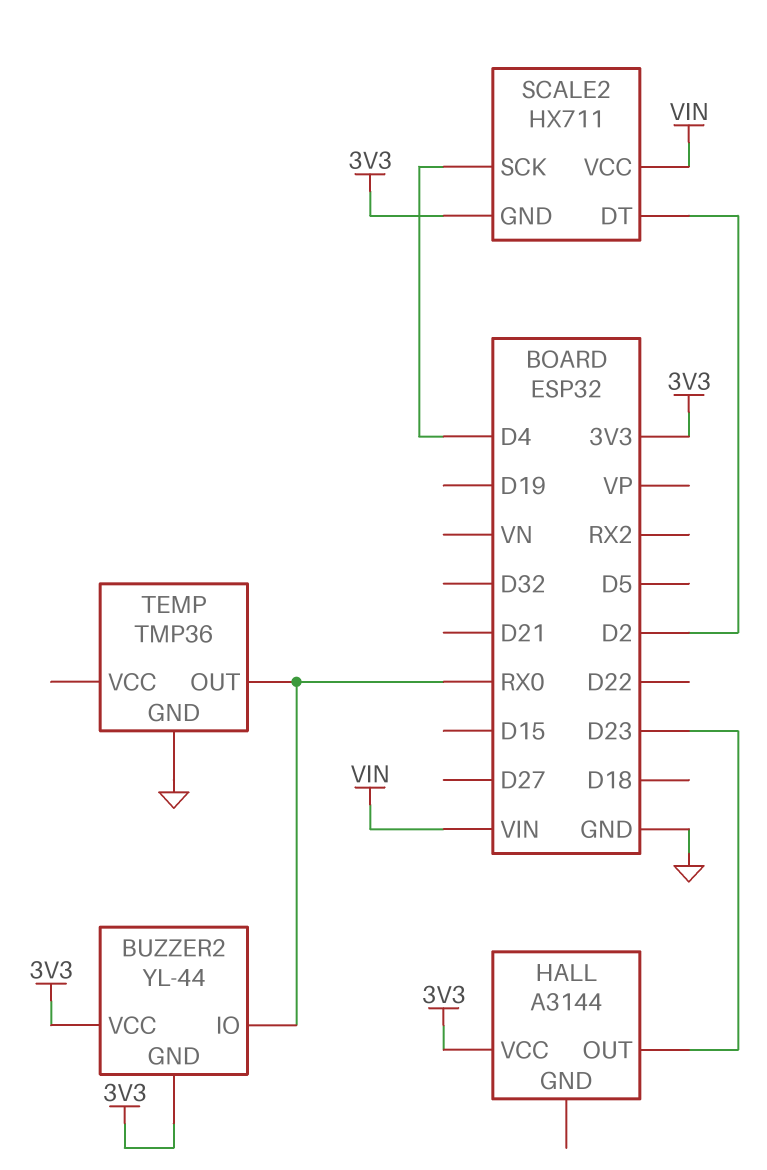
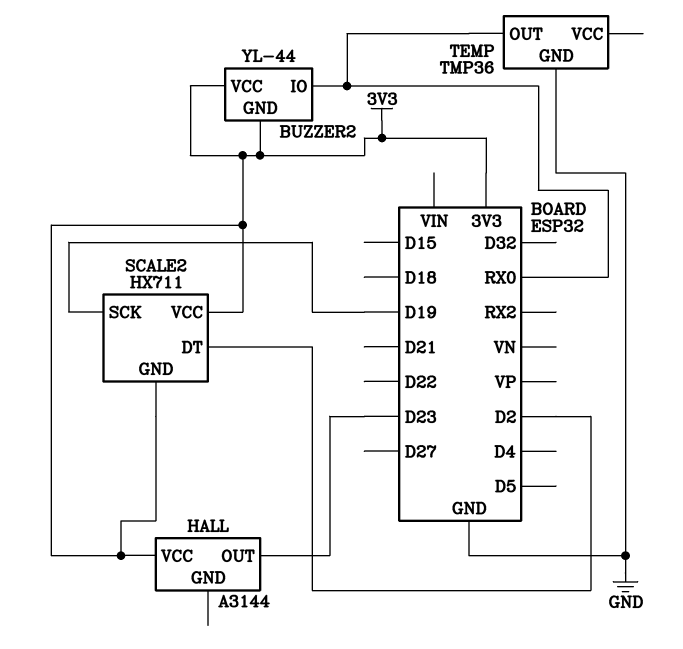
SCALE2 pin SCK: D4 -> D19
SCALE2 pin VCC: VIN -> 3V3

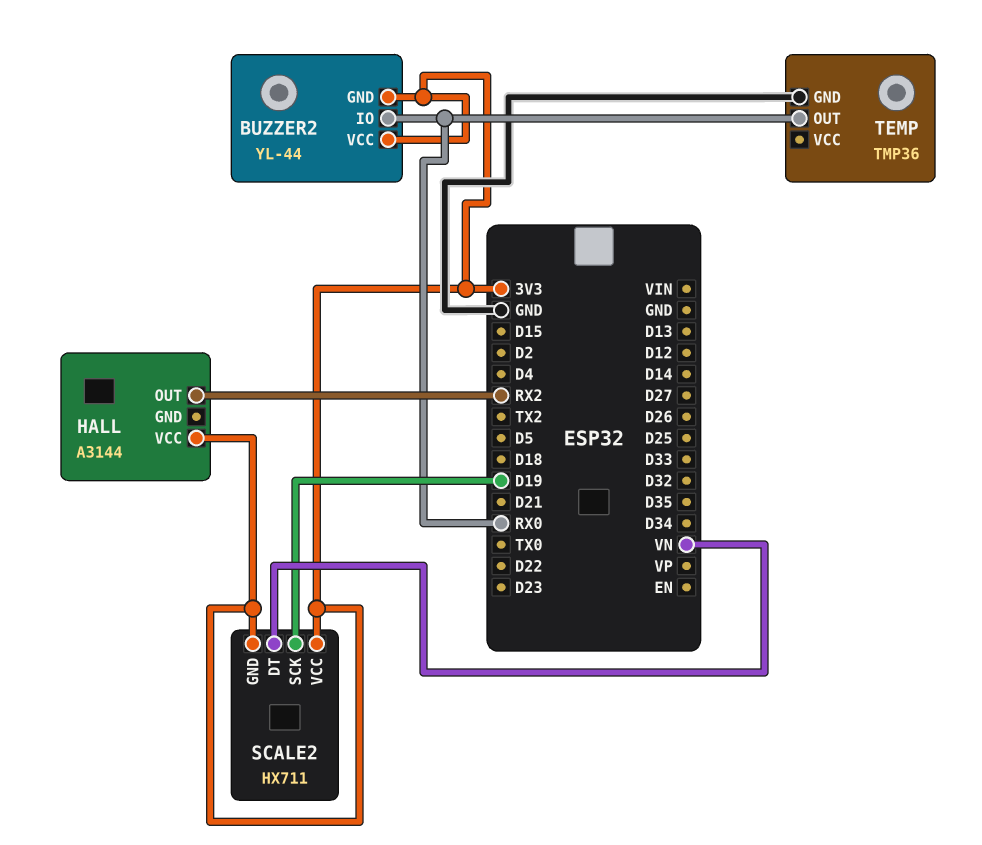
HALL pin OUT: D23 -> RX2
SCALE2 pin DT: D2 -> VN

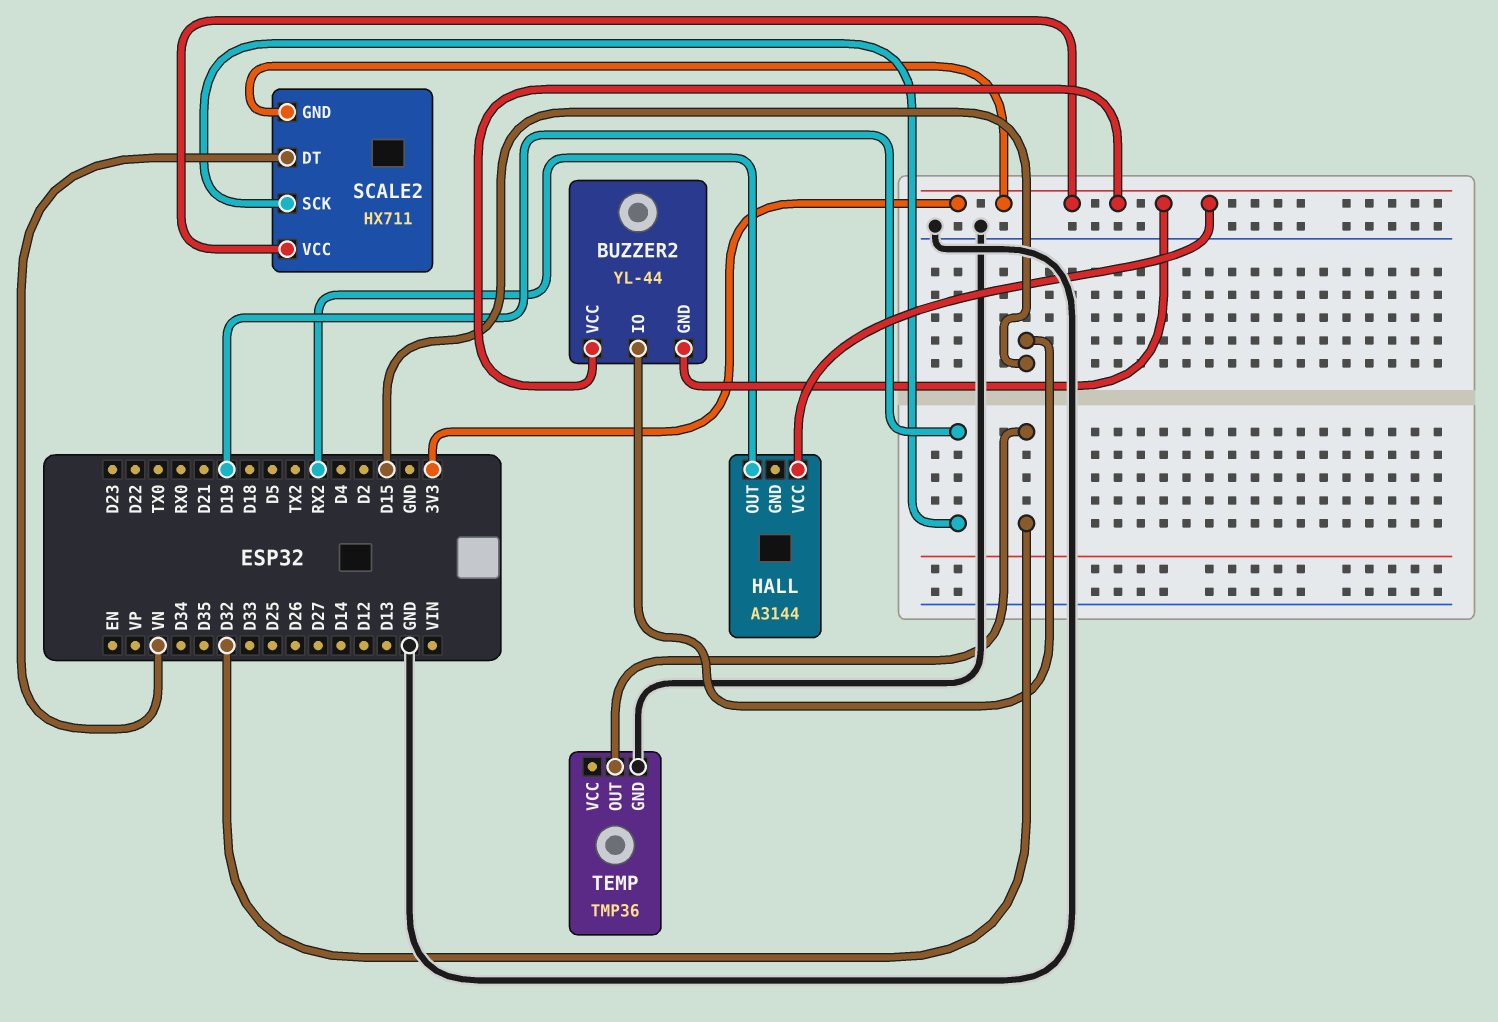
BUZZER2 pin IO: RX0 -> D15
TEMP pin OUT: RX0 -> D32

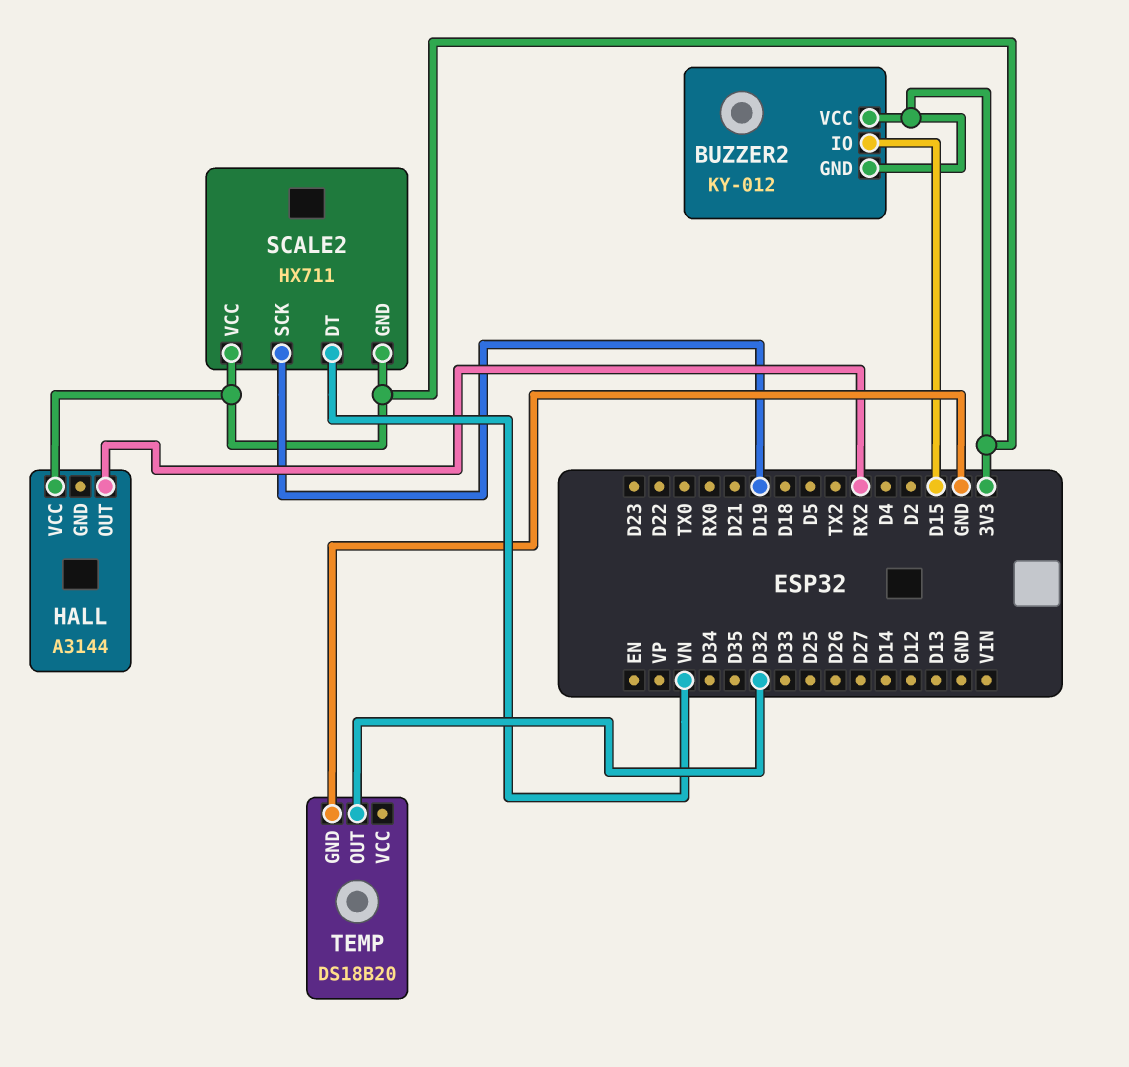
BUZZER2: YL-44 -> KY-012
TEMP: TMP36 -> DS18B20

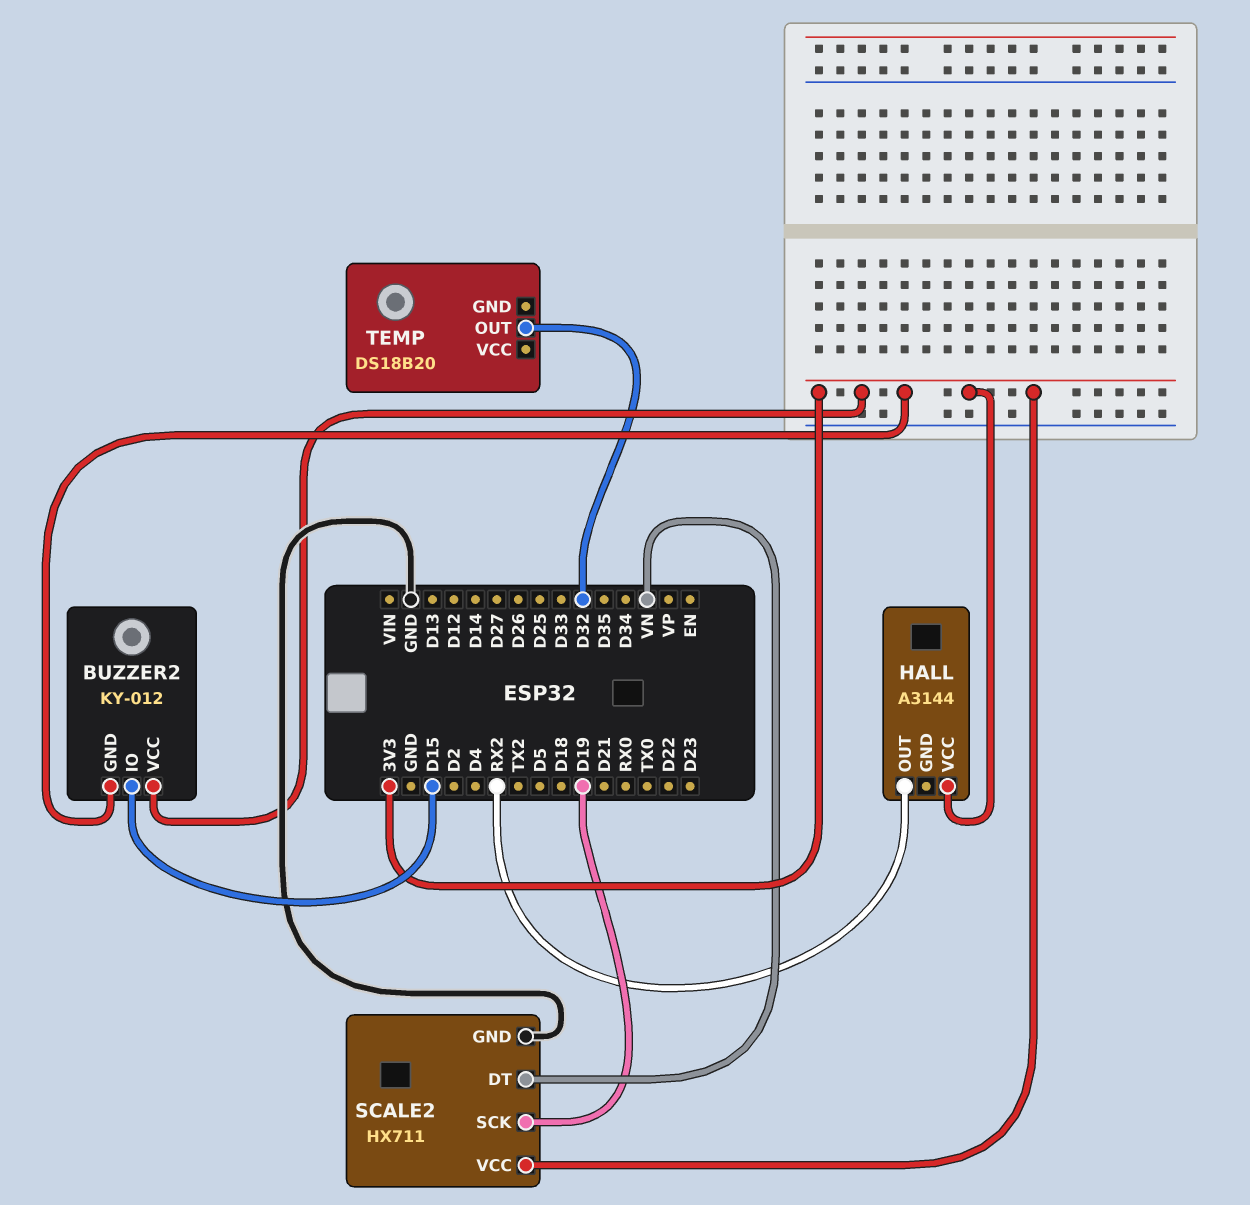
SCALE2 pin GND: 3V3 -> GND
TEMP pin GND: GND -> none

